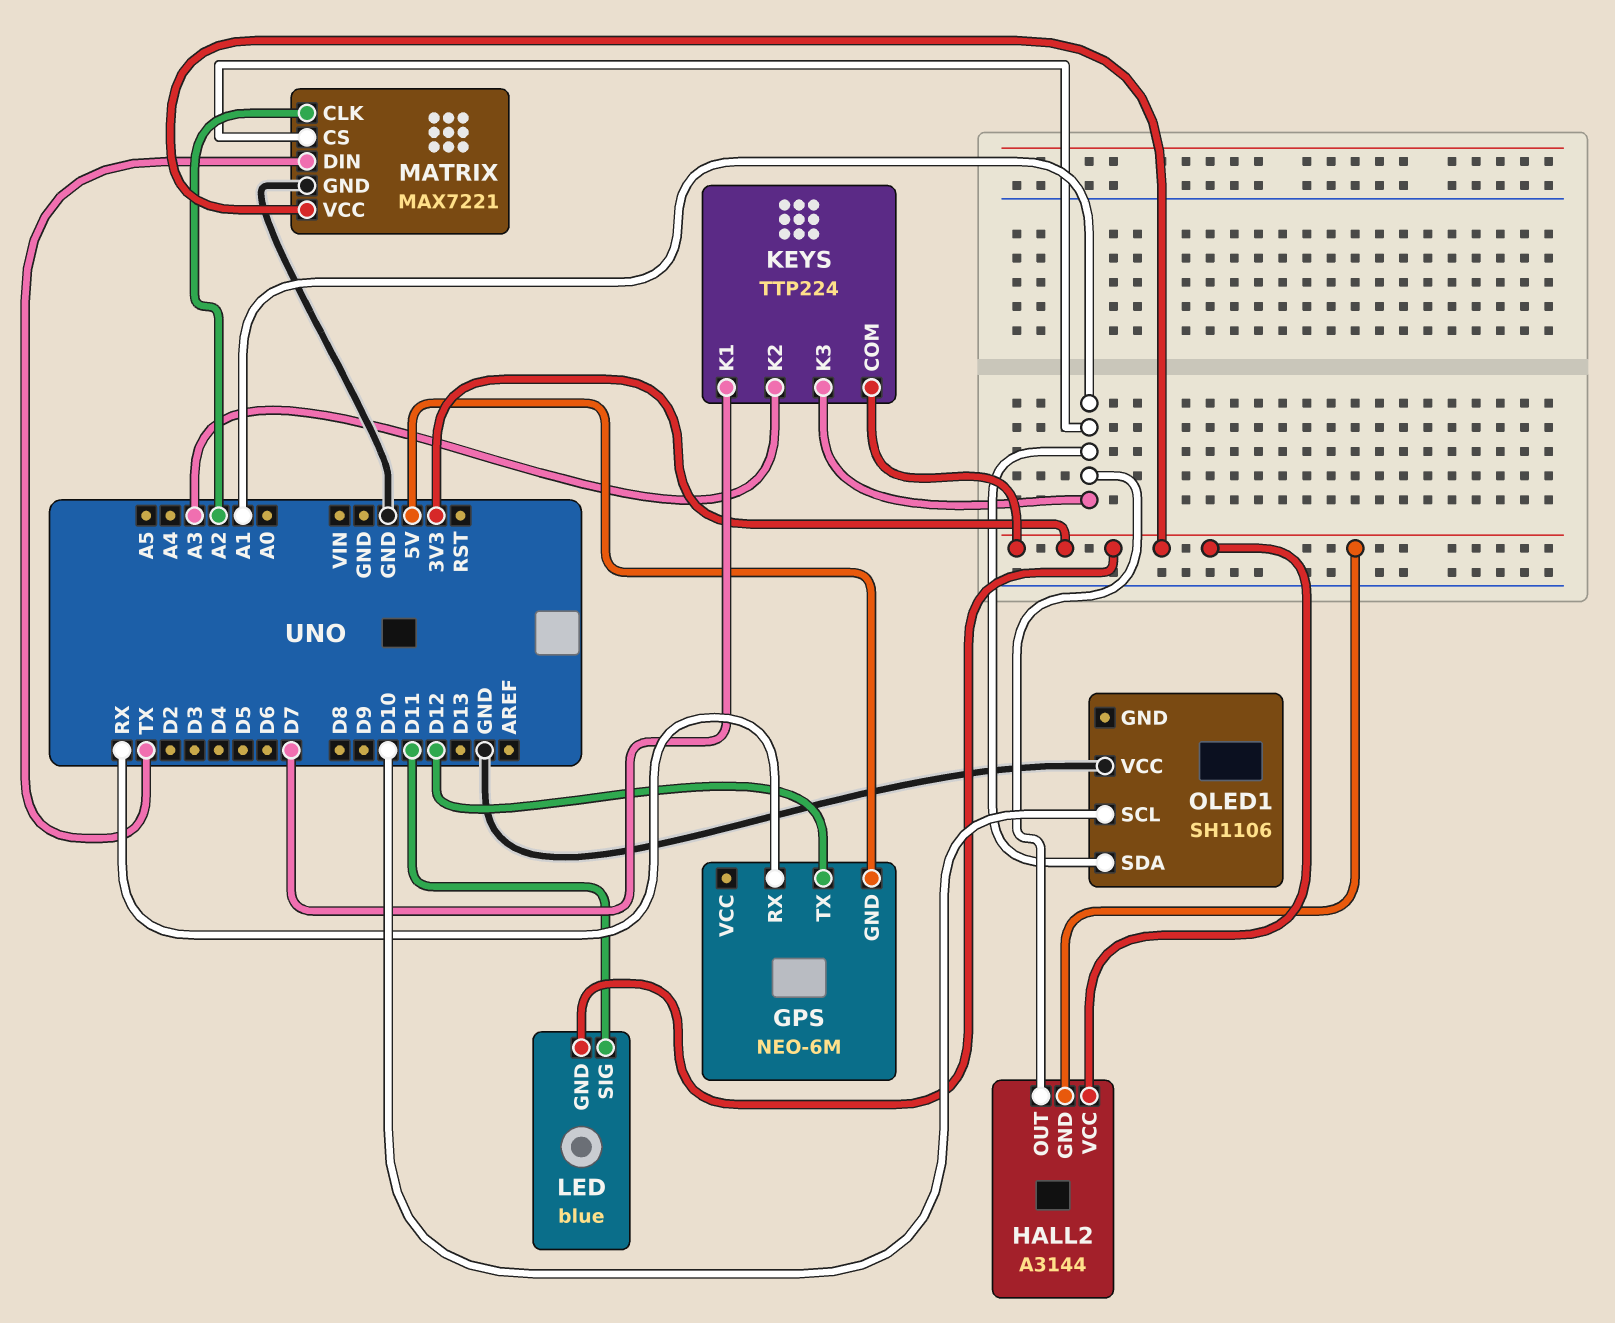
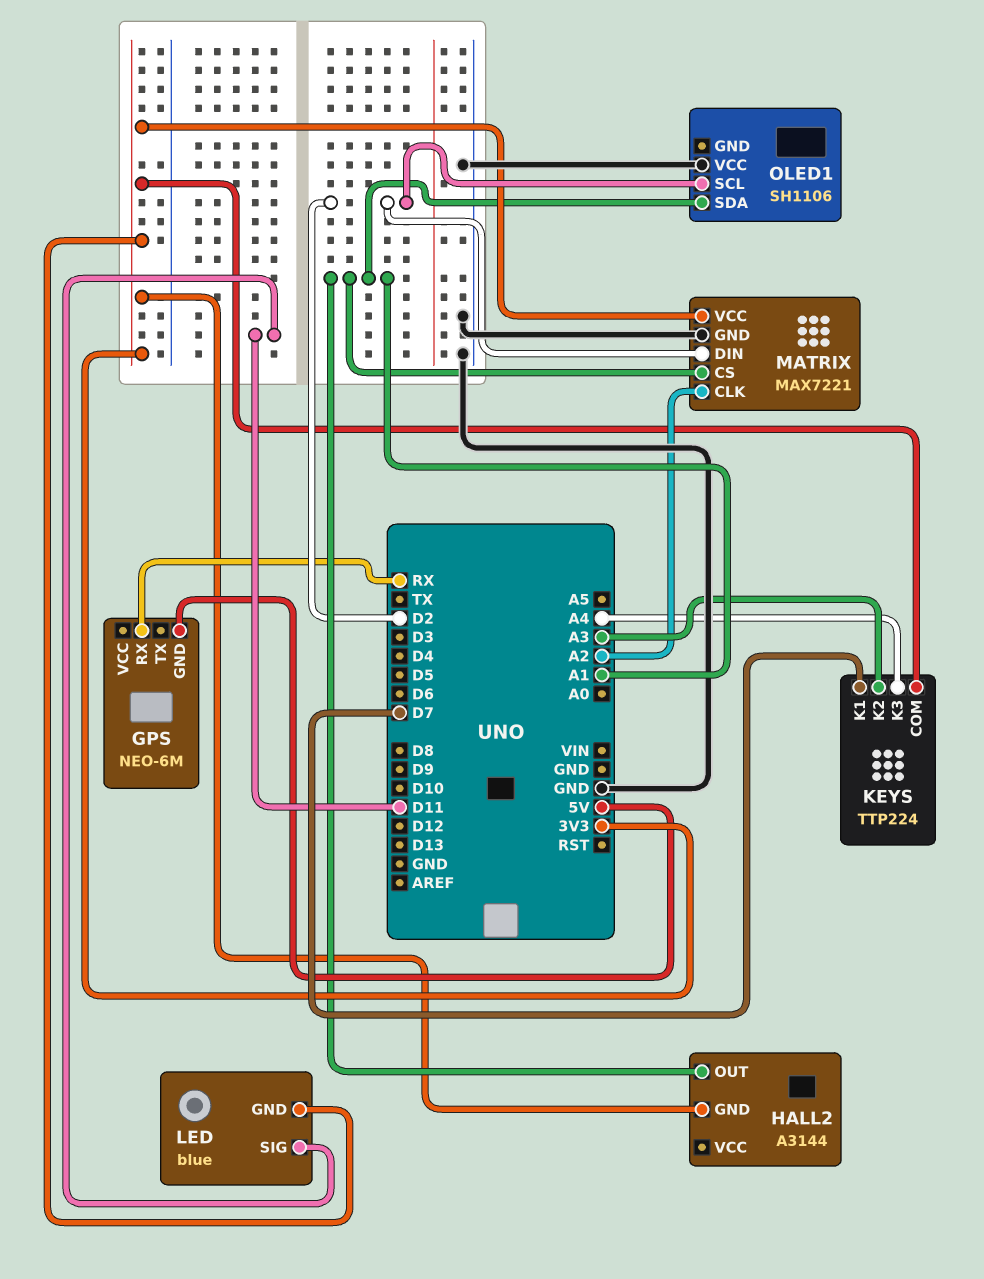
GPS pin TX: D12 -> none
HALL2 pin VCC: 3V3 -> none
KEYS pin K3: A1 -> A4
MATRIX pin DIN: TX -> D2
OLED1 pin SCL: D10 -> D2

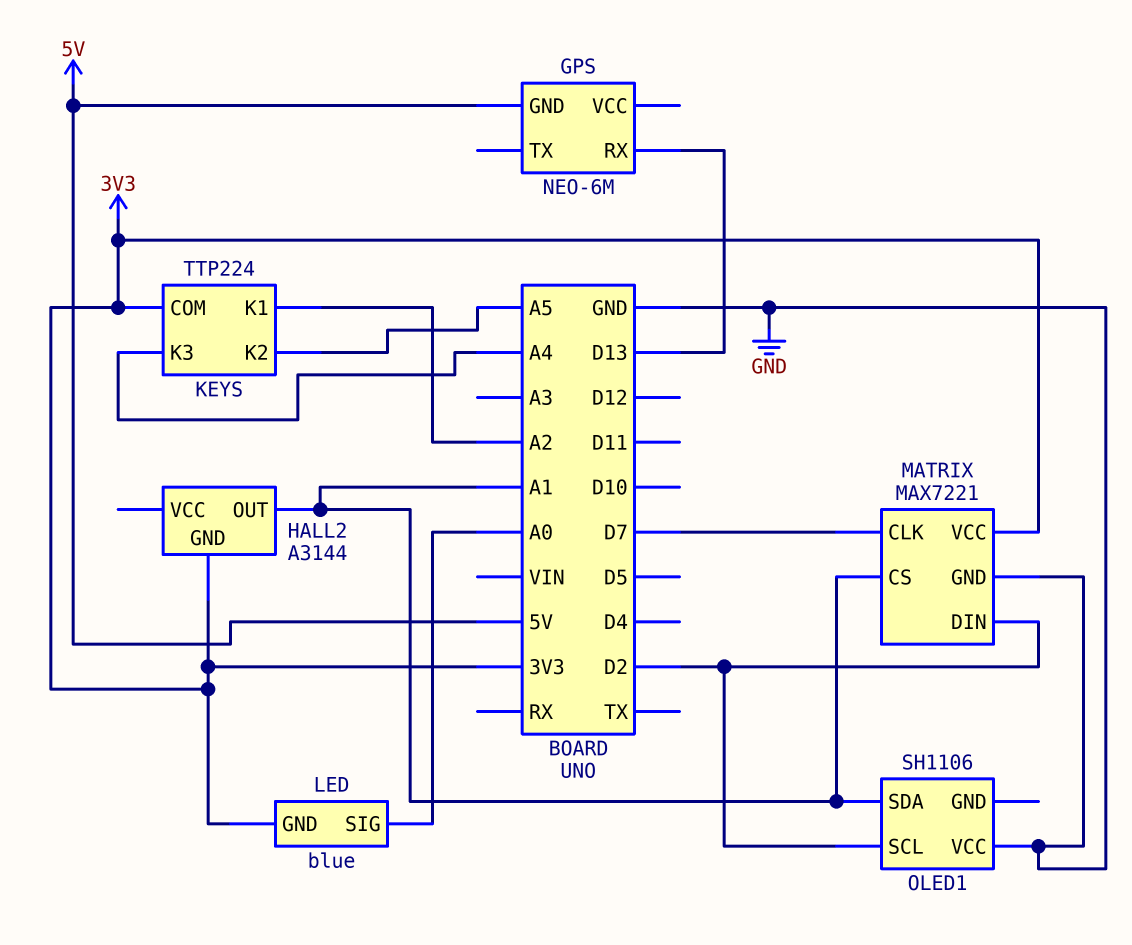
GPS pin RX: RX -> D13
KEYS pin K1: D7 -> A2
KEYS pin K2: A3 -> A5
LED pin SIG: D11 -> A0
MATRIX pin CLK: A2 -> D7

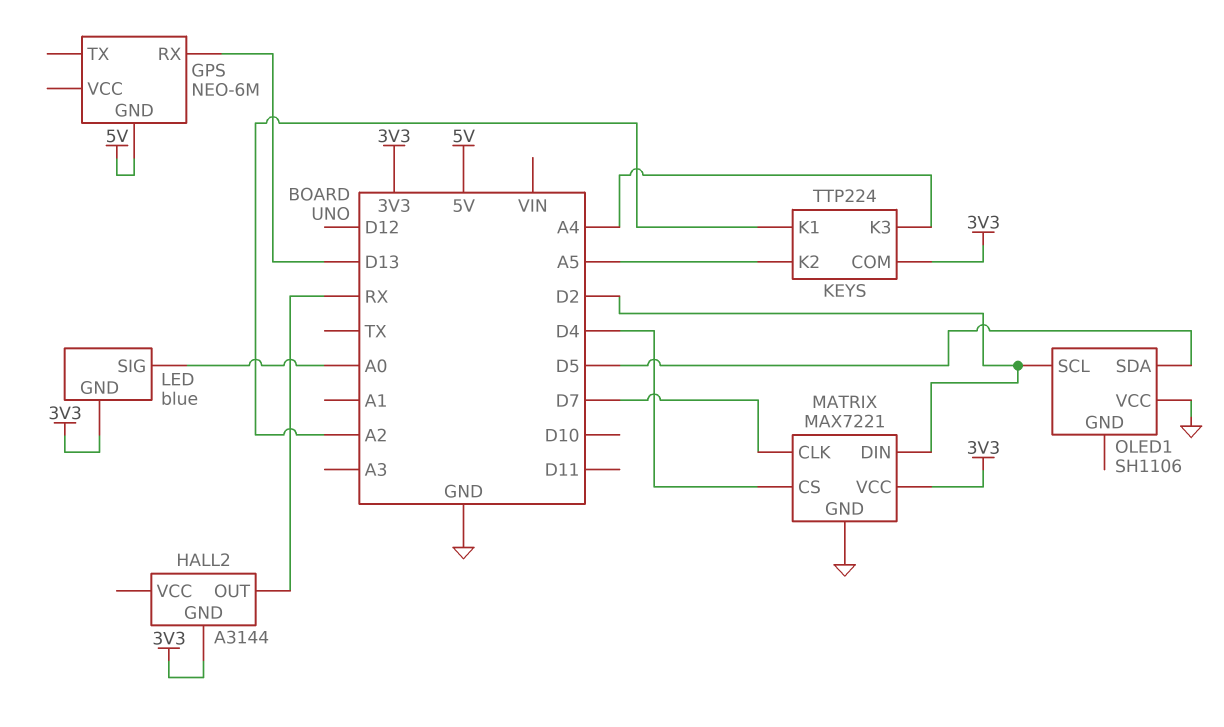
HALL2 pin OUT: A1 -> RX
MATRIX pin CS: A1 -> D4
OLED1 pin SDA: A1 -> D5

